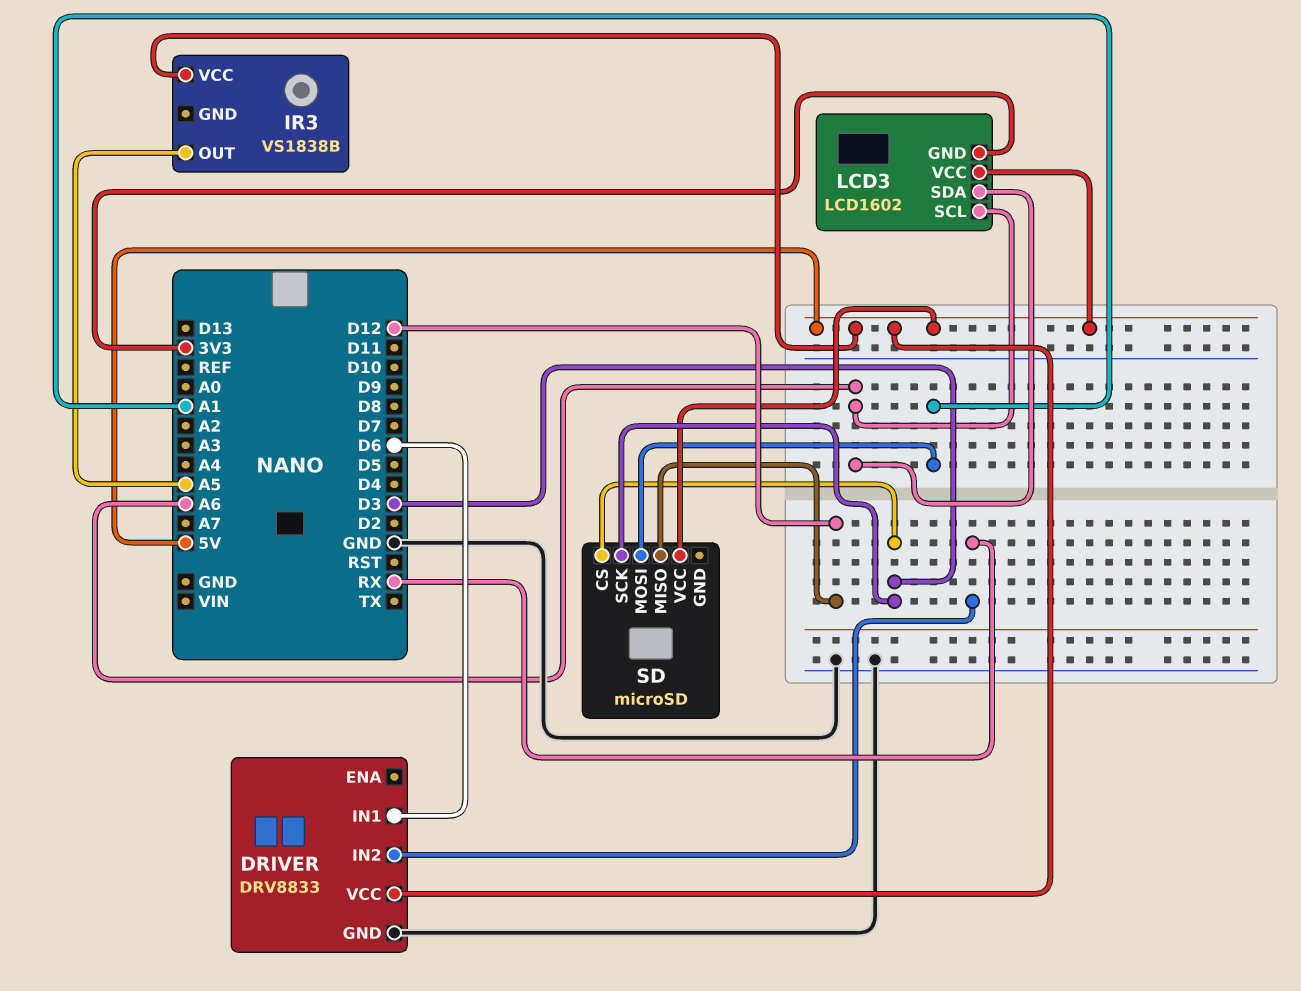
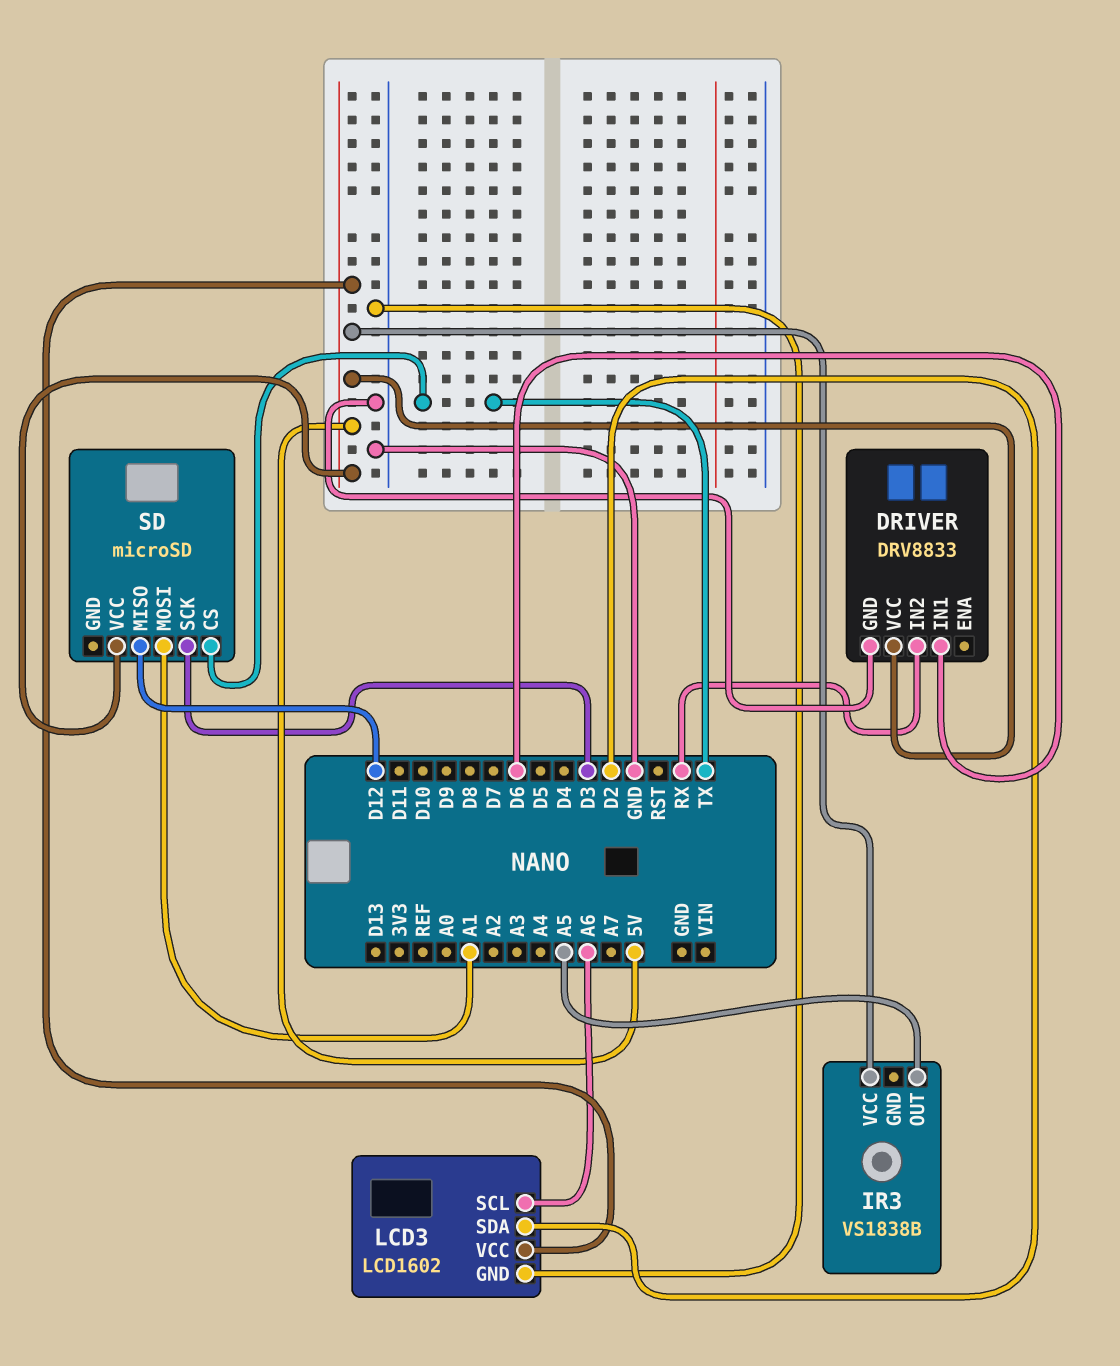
LCD3 pin GND: 3V3 -> GND
LCD3 pin SDA: A6 -> D2
SD pin CS: D3 -> TX

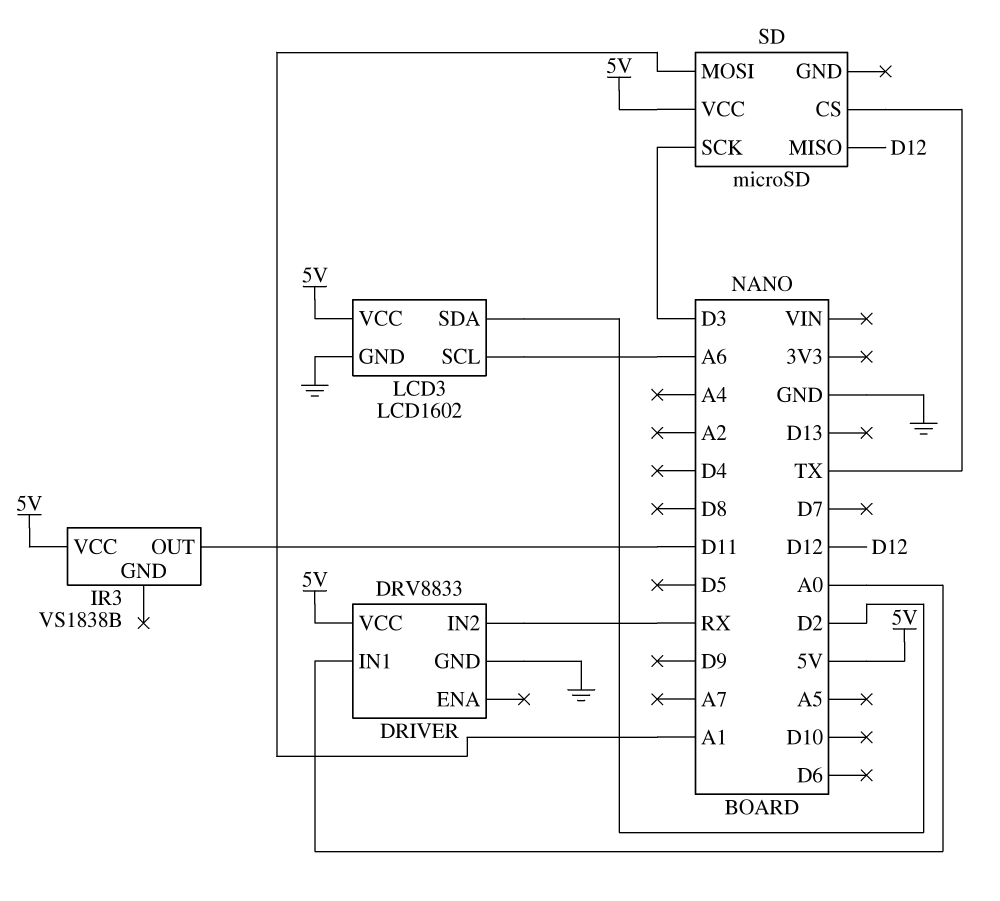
DRIVER pin IN1: D6 -> A0
IR3 pin OUT: A5 -> D11

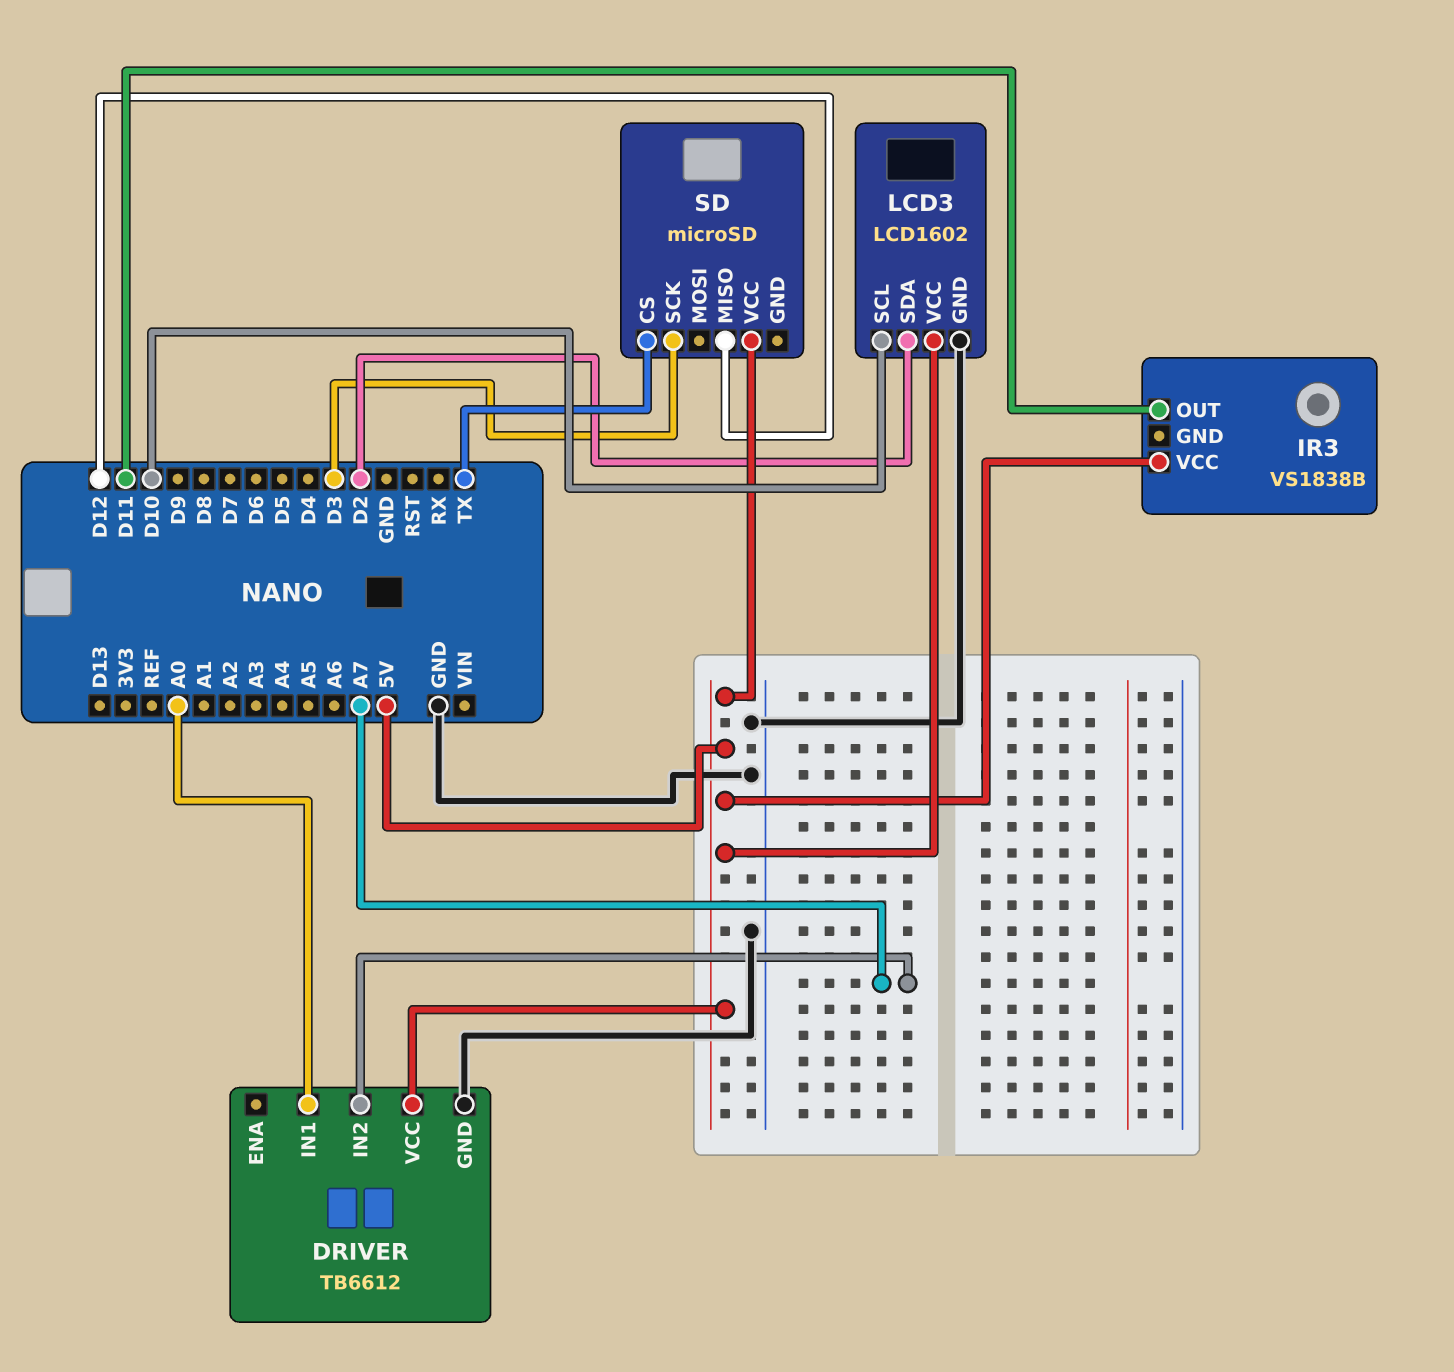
DRIVER: DRV8833 -> TB6612
DRIVER pin IN2: RX -> A7
LCD3 pin SCL: A6 -> D10
SD pin MOSI: A1 -> none

